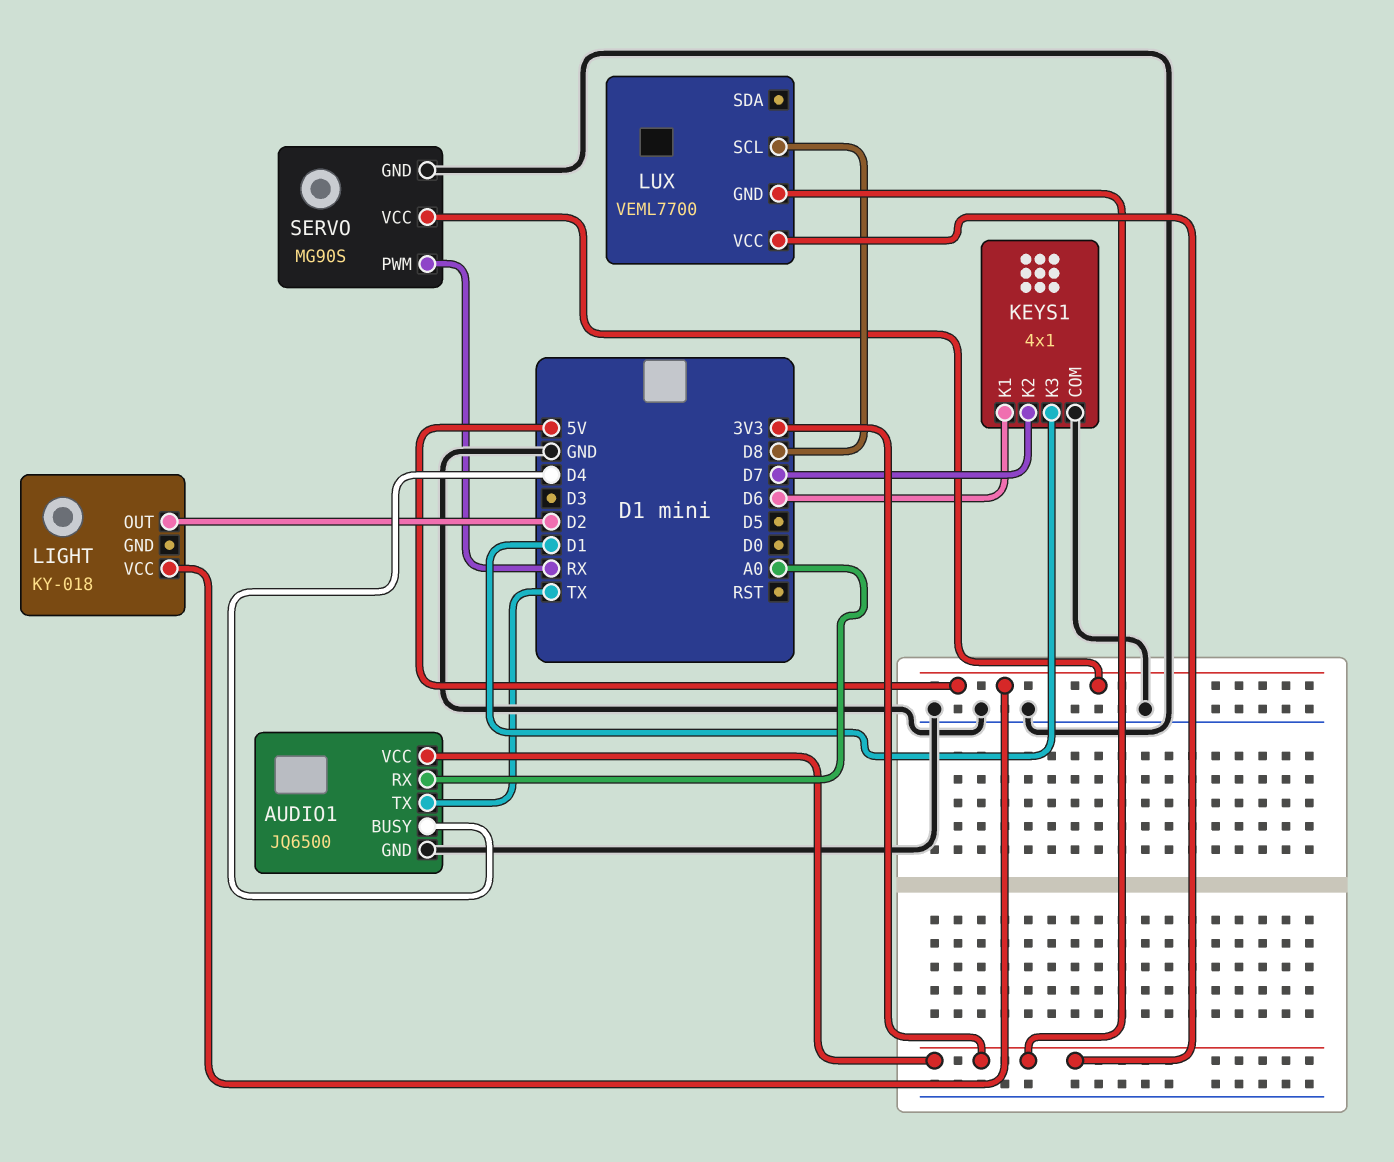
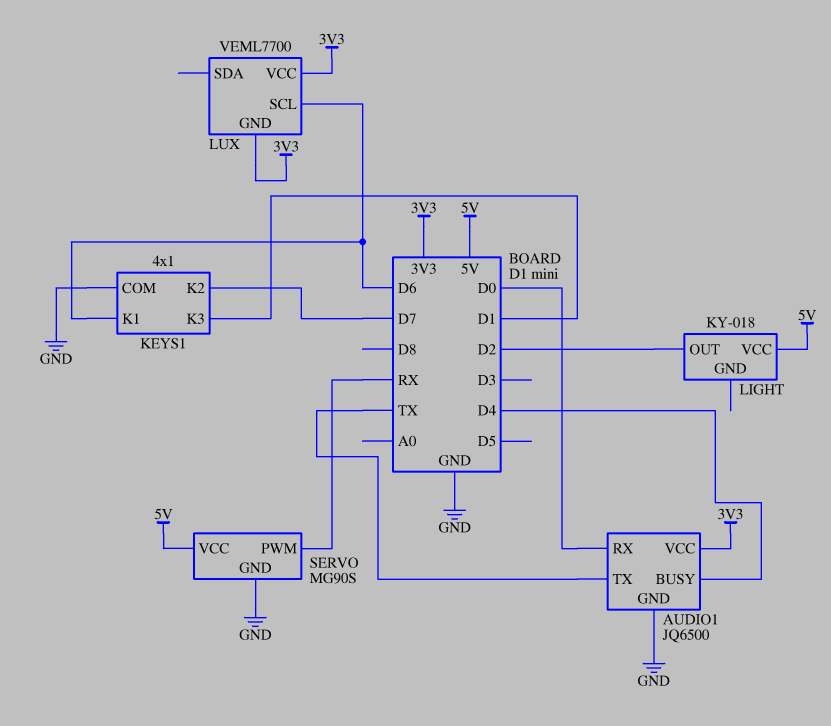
AUDIO1 pin RX: A0 -> D0
LUX pin SCL: D8 -> D6

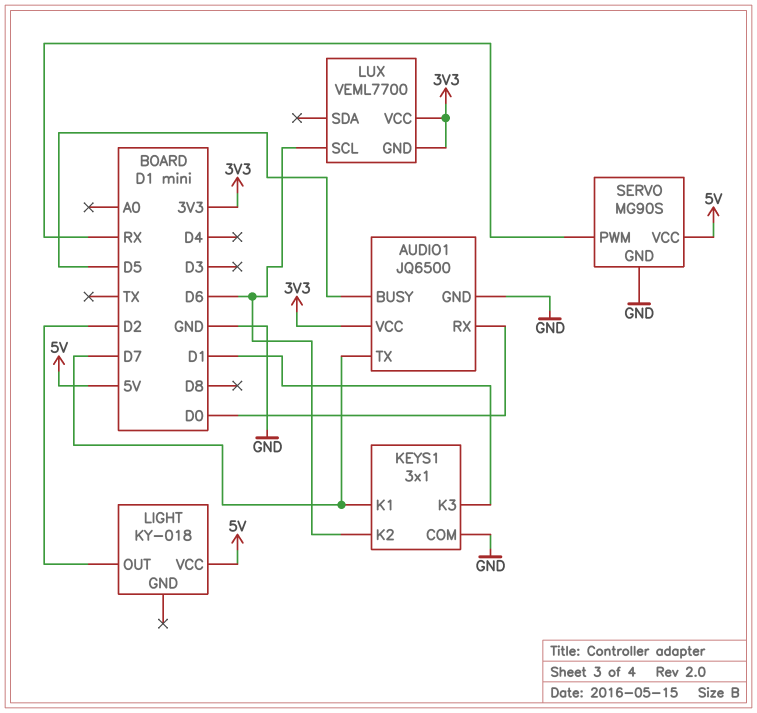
AUDIO1 pin BUSY: D4 -> D5
AUDIO1 pin TX: TX -> D7
KEYS1: 4x1 -> 3x1
KEYS1 pin K1: D6 -> D7
KEYS1 pin K2: D7 -> D6

